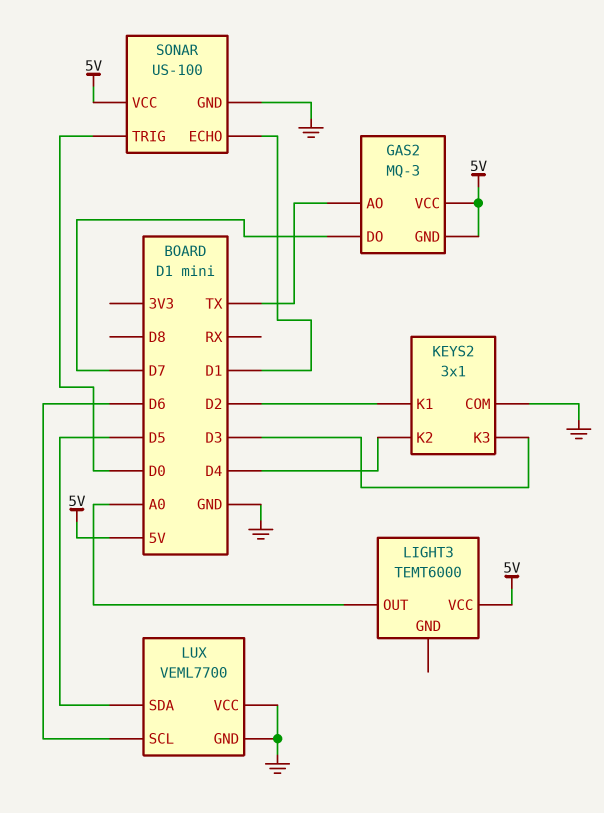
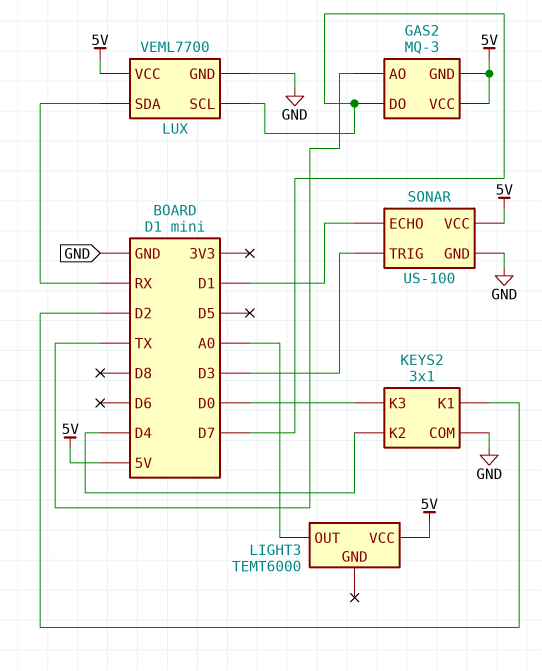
KEYS2 pin K3: D3 -> D0
LUX pin SCL: D6 -> D7
LUX pin SDA: D5 -> RX
LUX pin VCC: GND -> 5V
SONAR pin TRIG: D0 -> D3

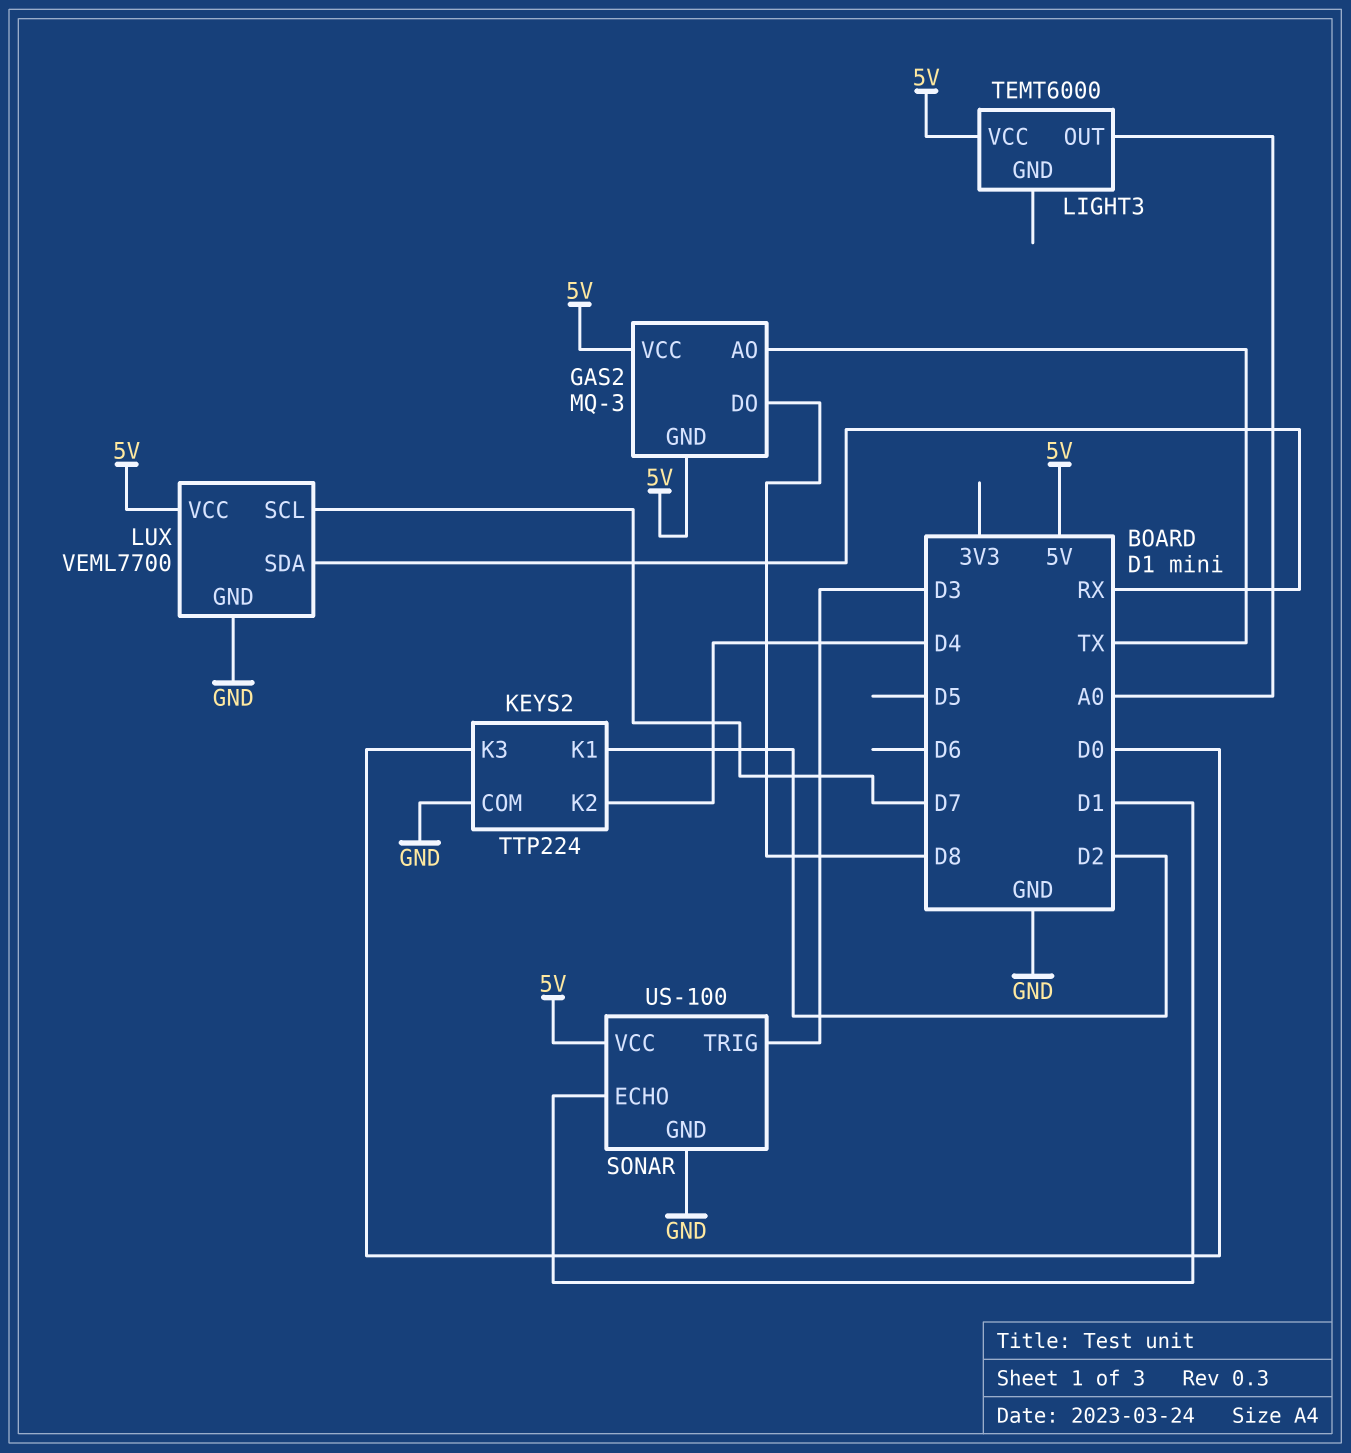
GAS2 pin DO: D7 -> D8
KEYS2: 3x1 -> TTP224

